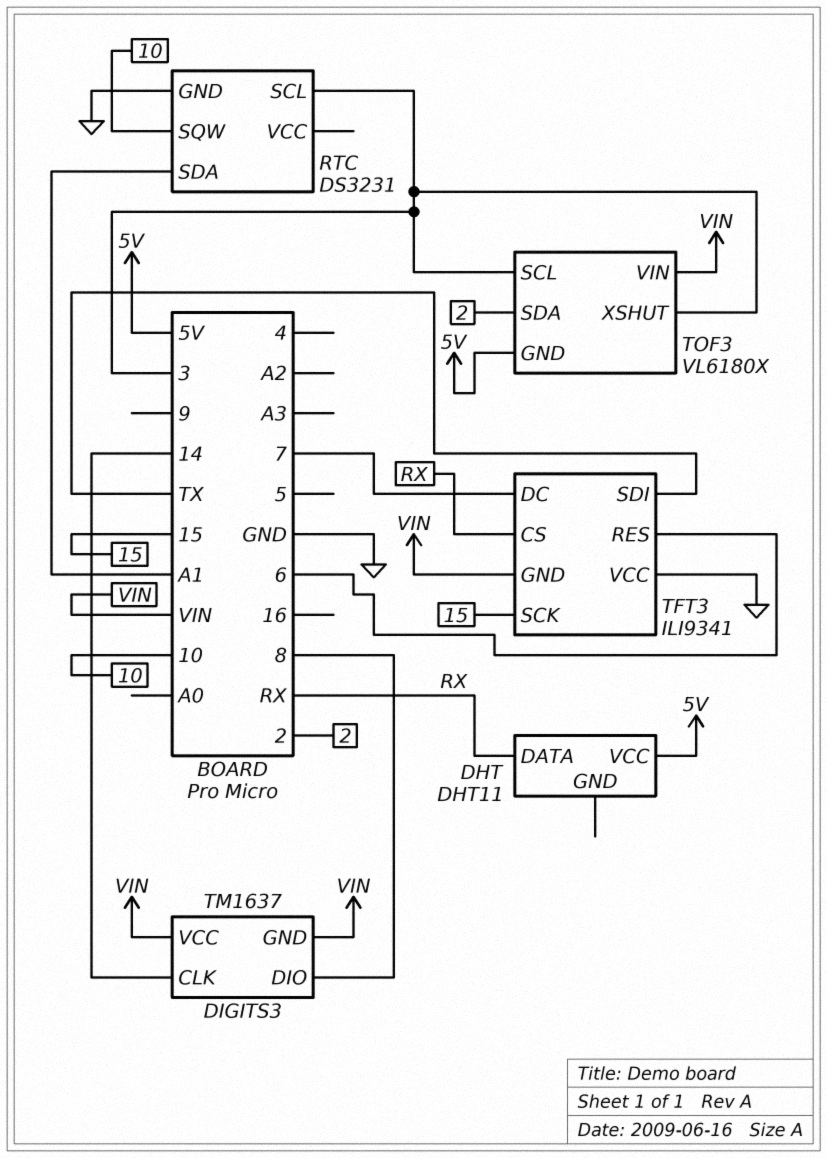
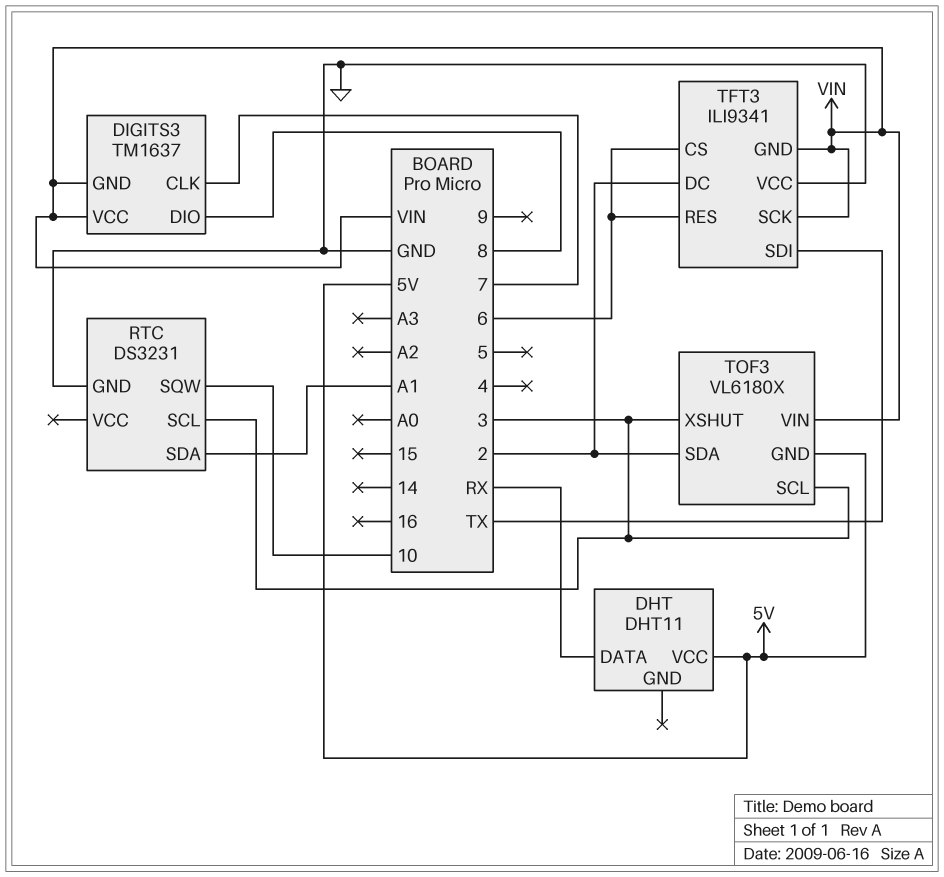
DIGITS3 pin CLK: 14 -> 7
TFT3 pin CS: RX -> 6
TFT3 pin DC: 7 -> 2
TFT3 pin SCK: 15 -> VIN

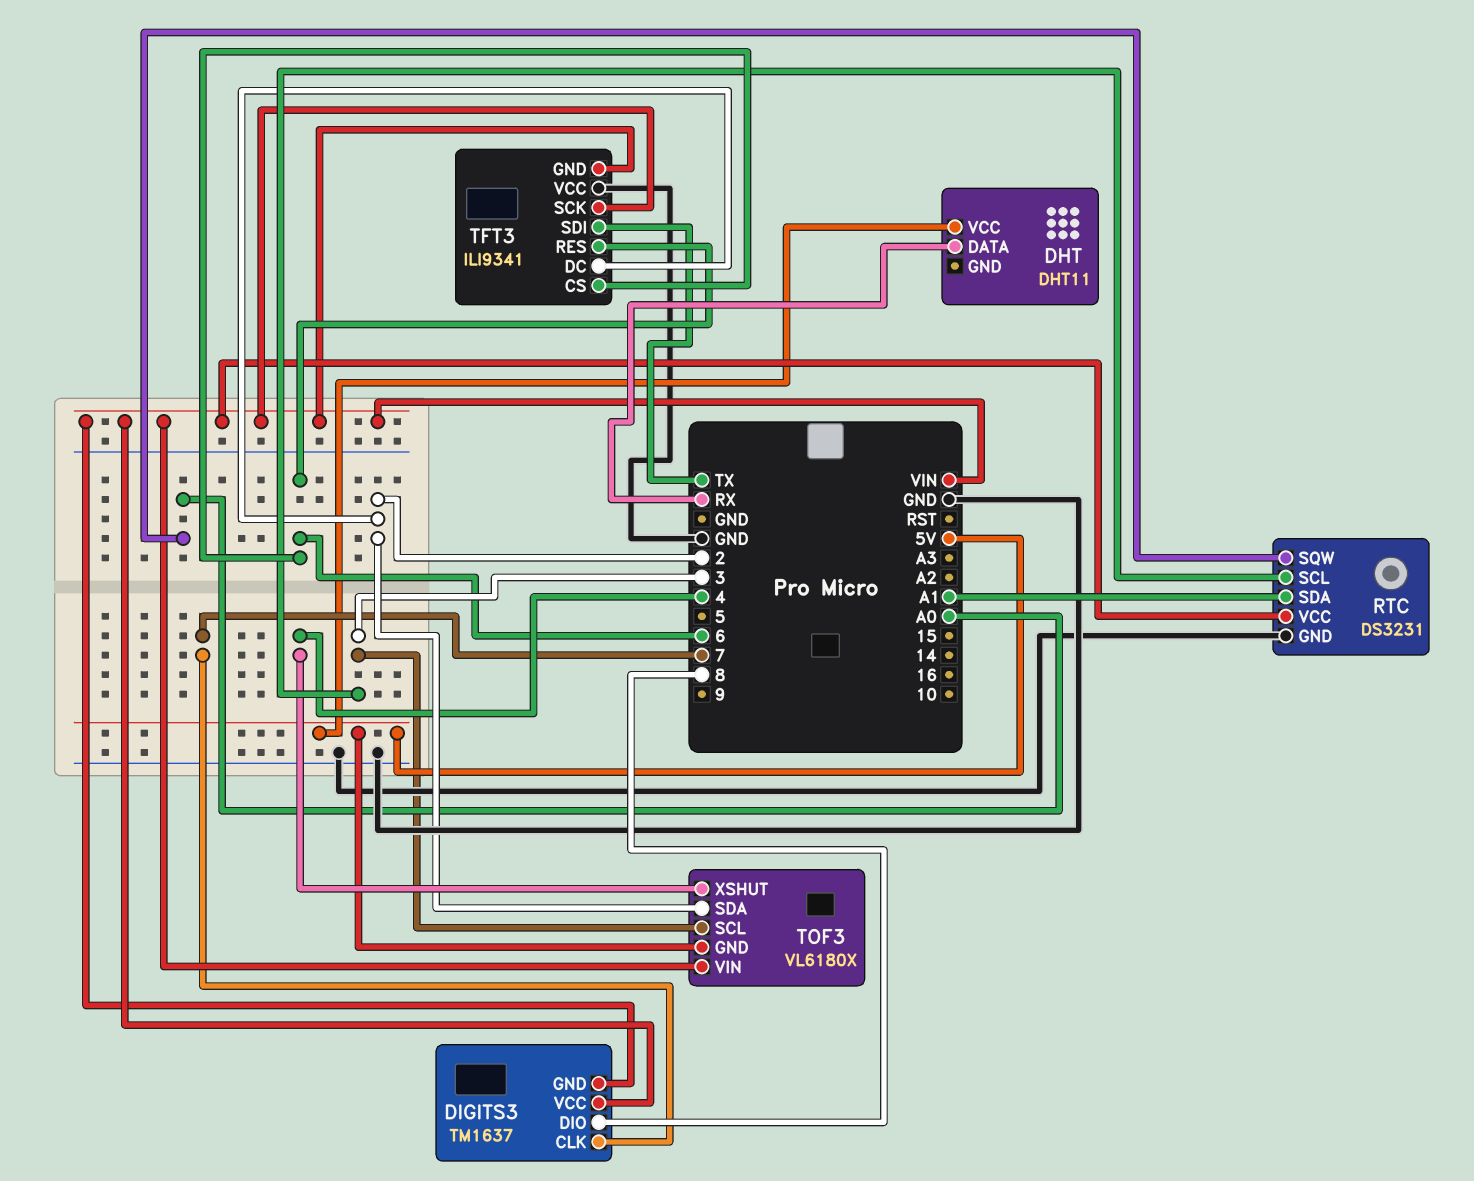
RTC pin SQW: 10 -> A0
RTC pin VCC: none -> VIN
TOF3 pin XSHUT: 3 -> 4

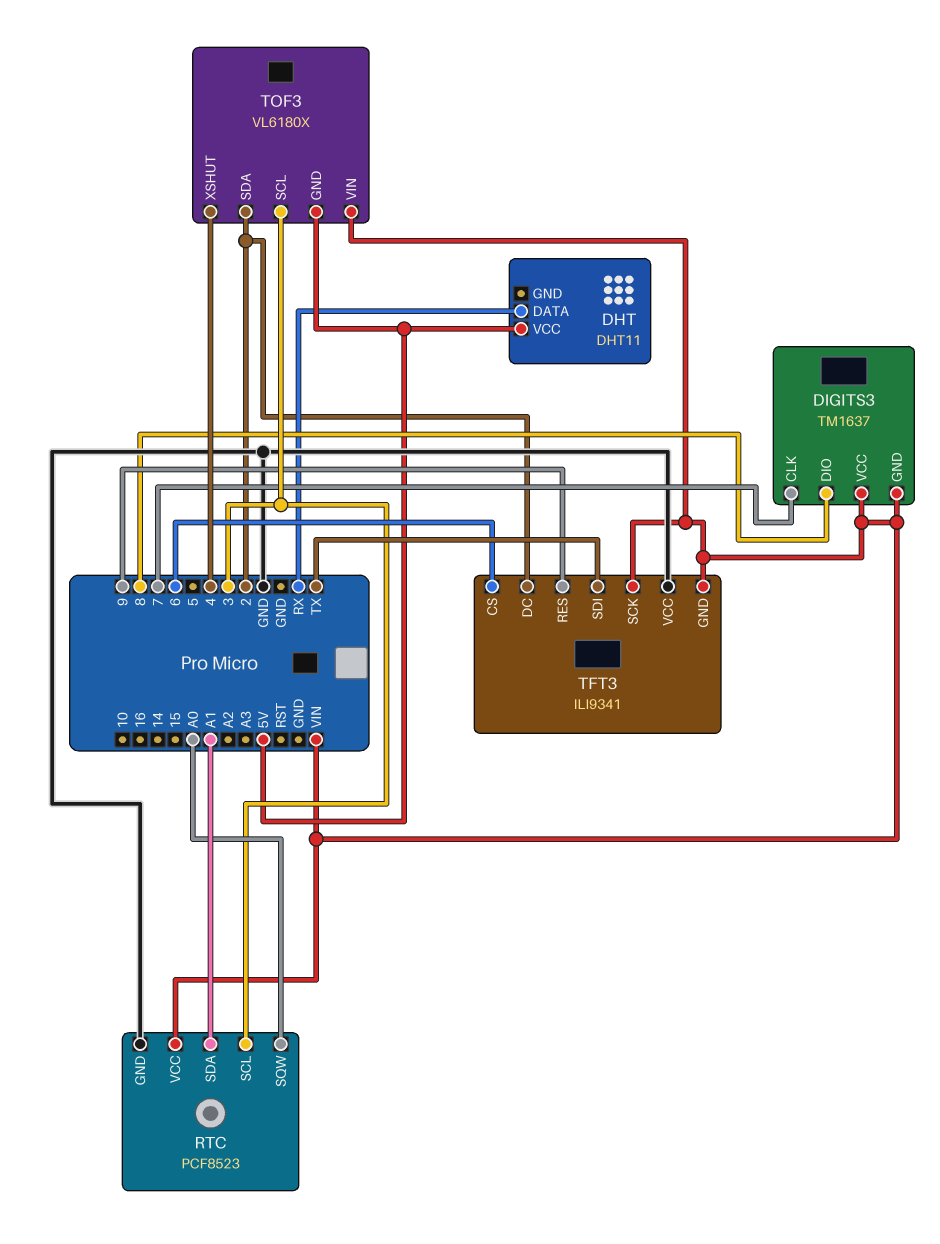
RTC: DS3231 -> PCF8523
TFT3 pin RES: 6 -> 9

